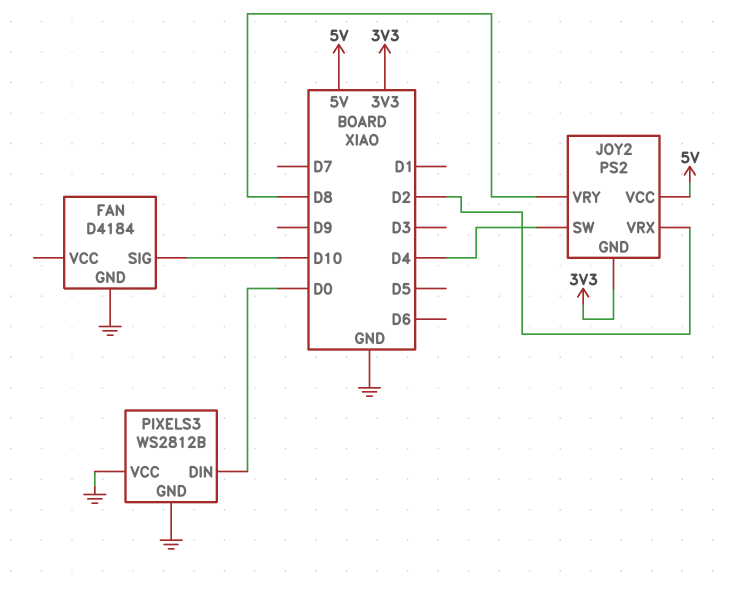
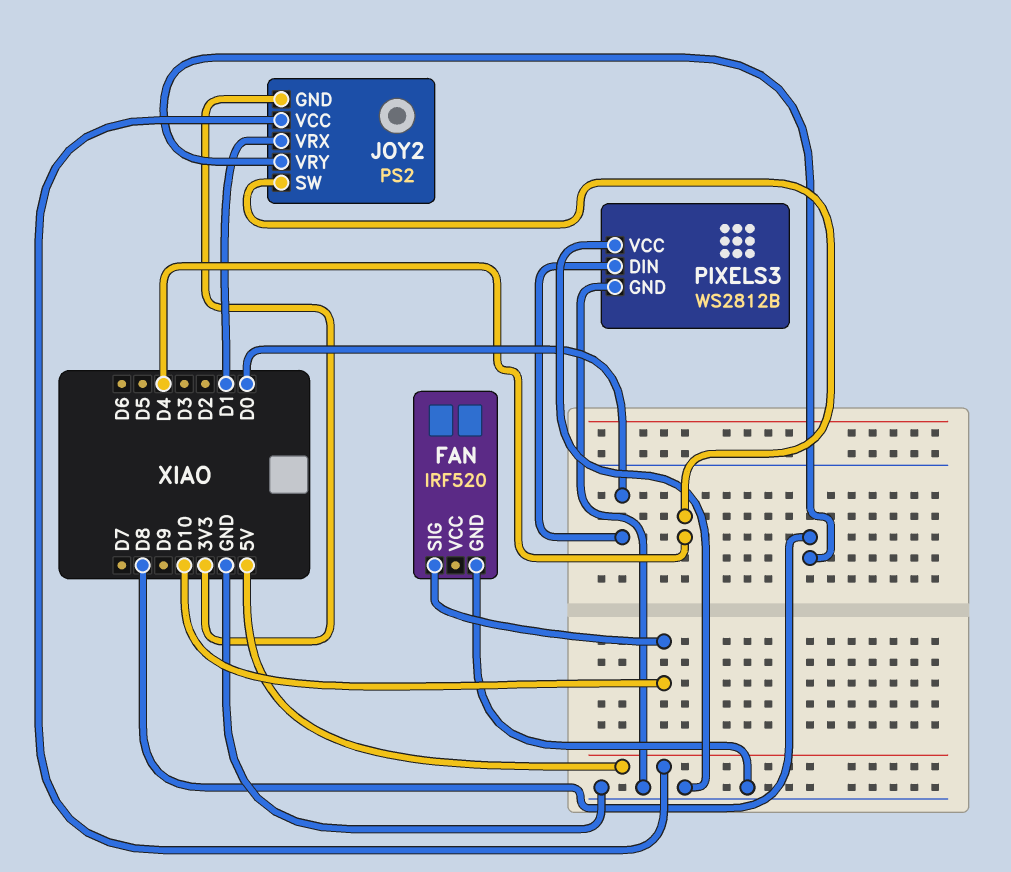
FAN: D4184 -> IRF520
JOY2 pin VRX: D2 -> D1

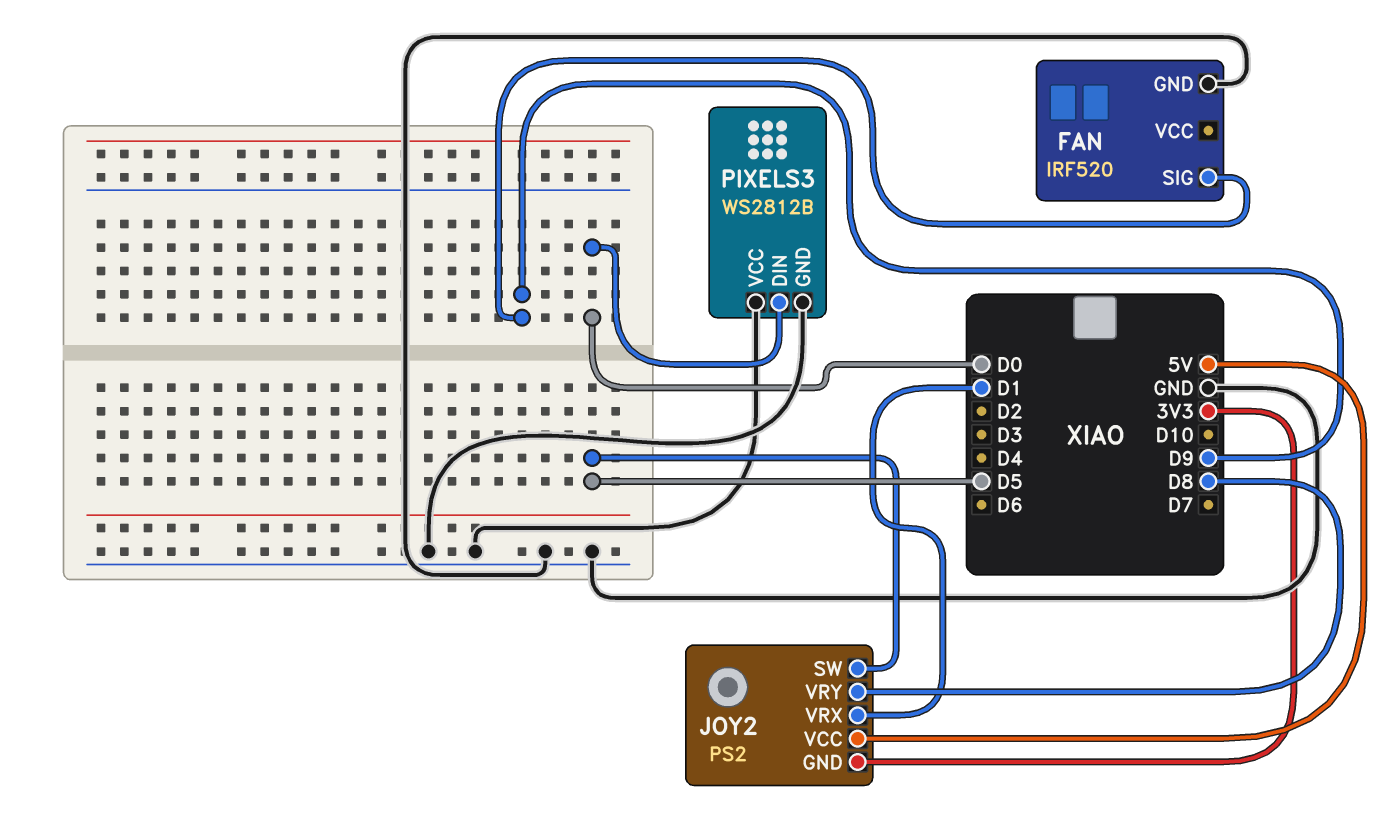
FAN pin SIG: D10 -> D9
JOY2 pin SW: D4 -> D5

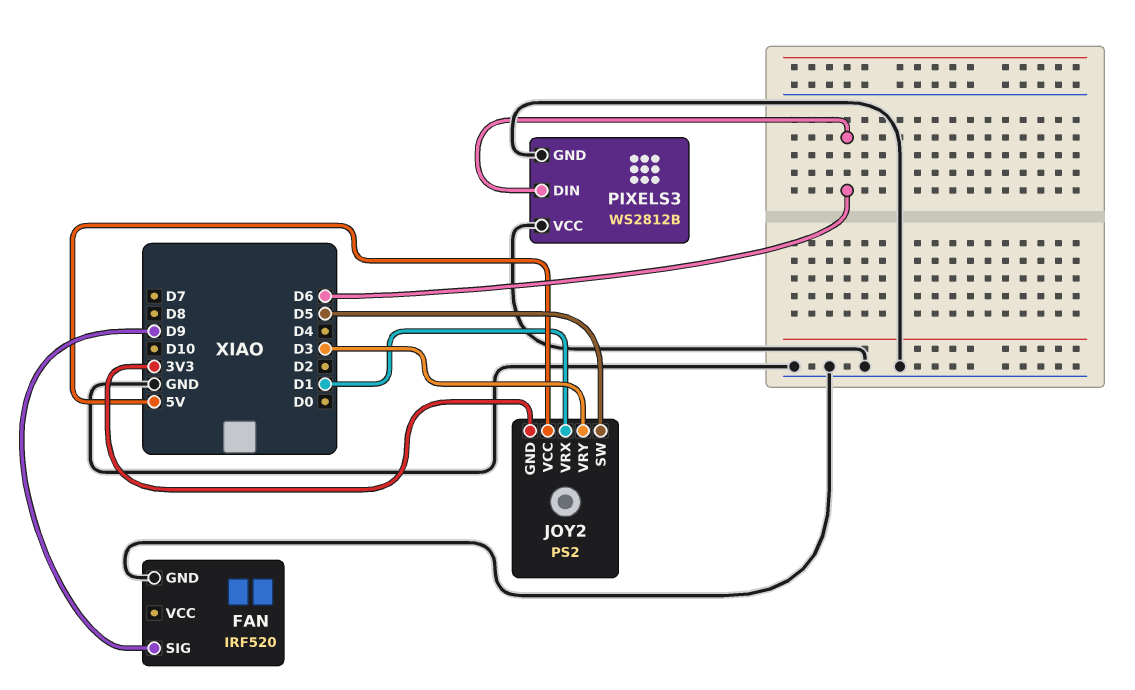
JOY2 pin VRY: D8 -> D3
PIXELS3 pin DIN: D0 -> D6

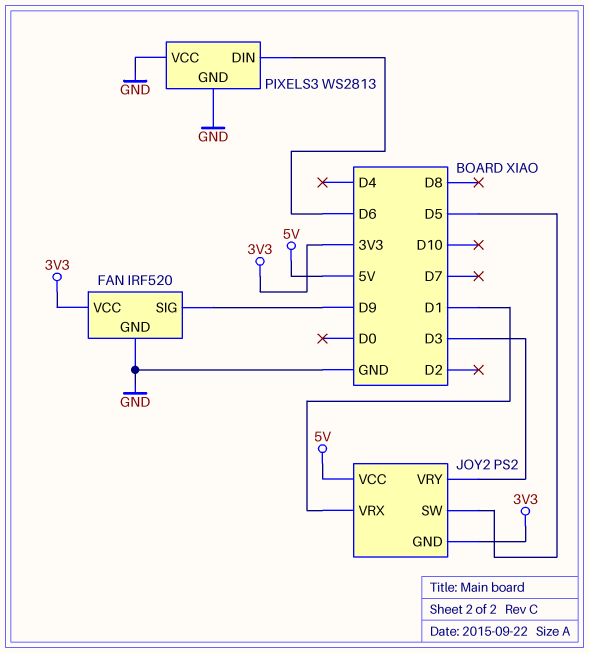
FAN pin VCC: none -> 3V3
PIXELS3: WS2812B -> WS2813

